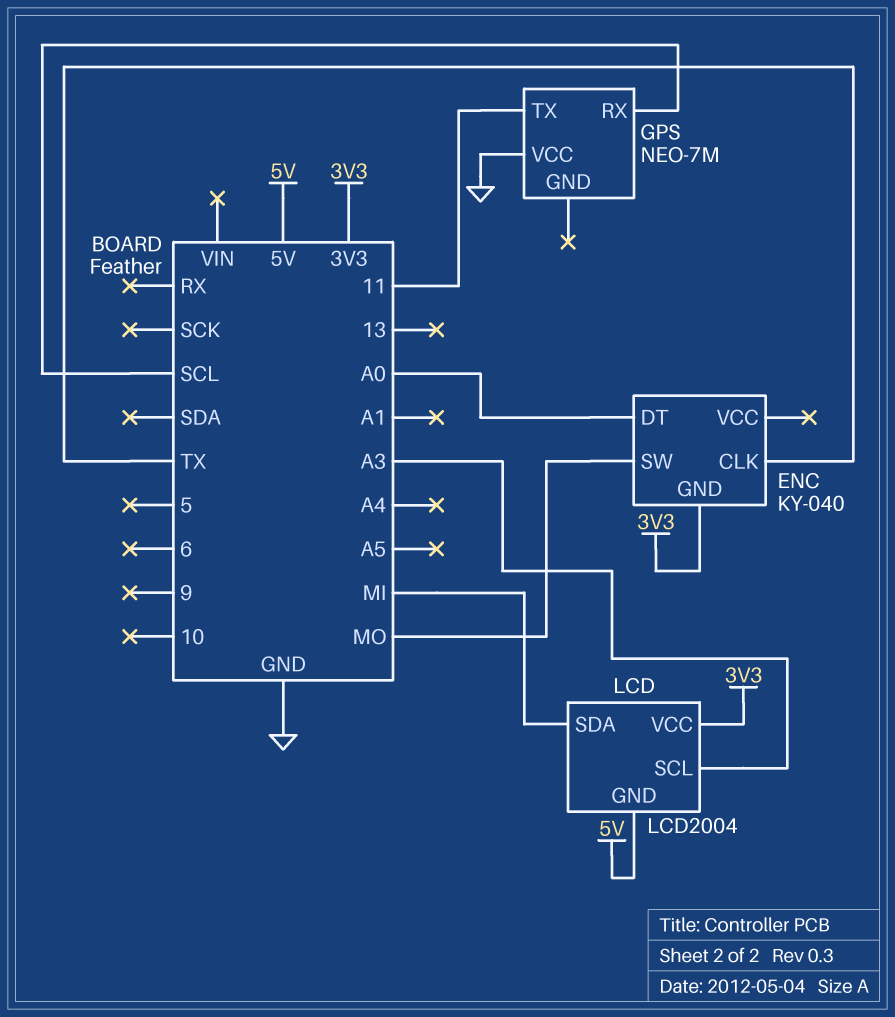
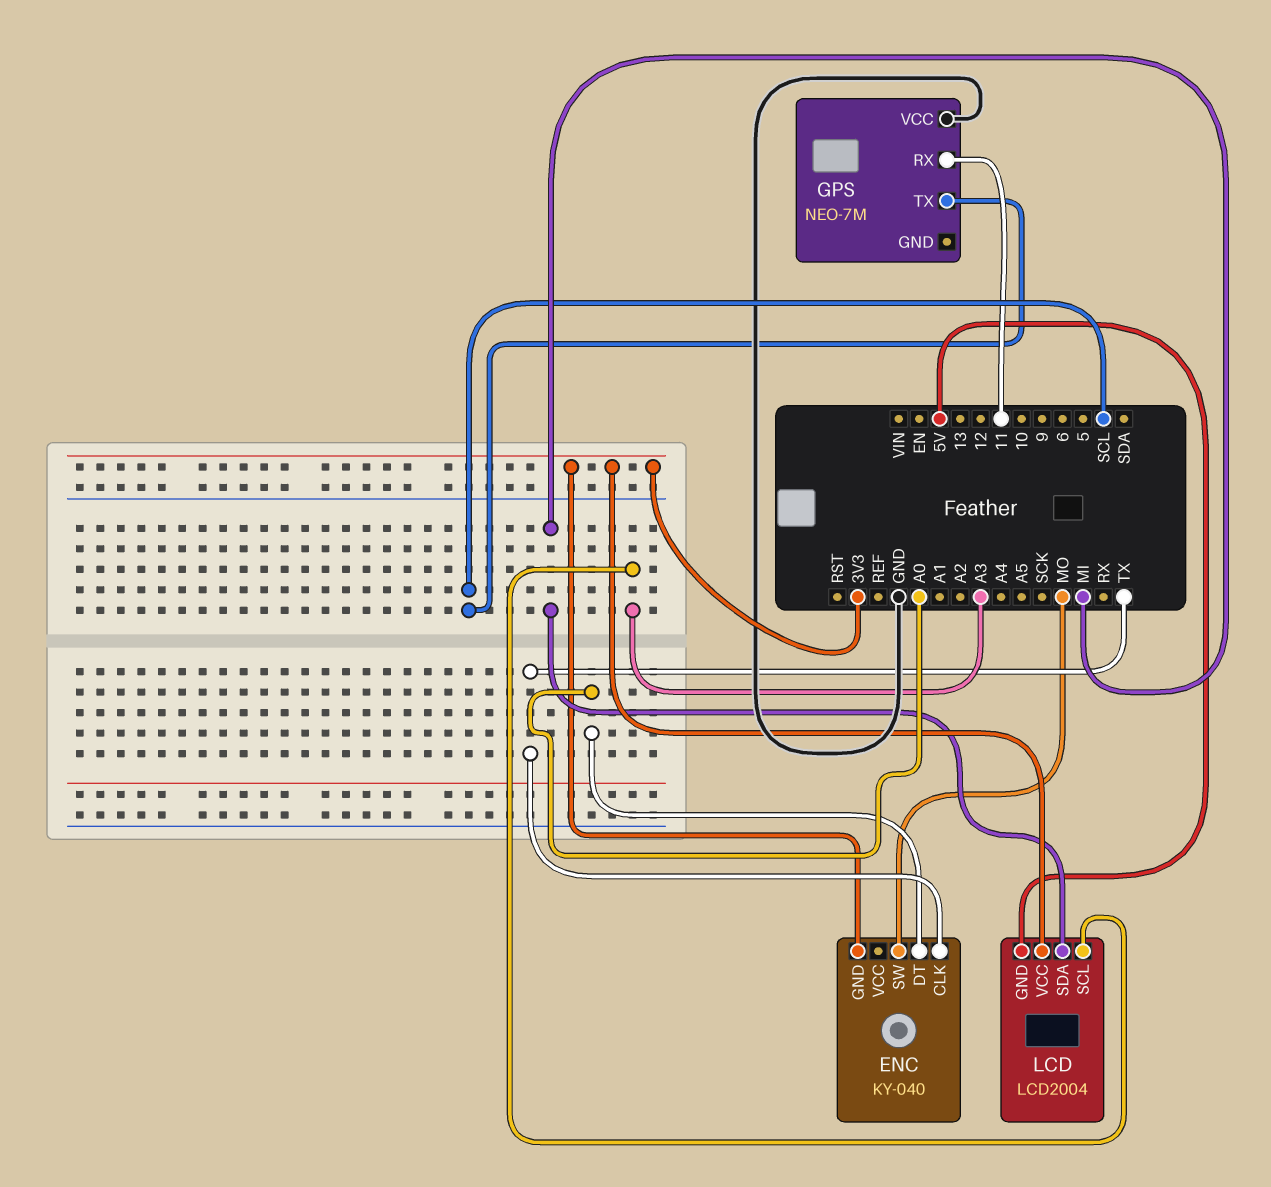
GPS pin RX: SCL -> 11
GPS pin TX: 11 -> SCL

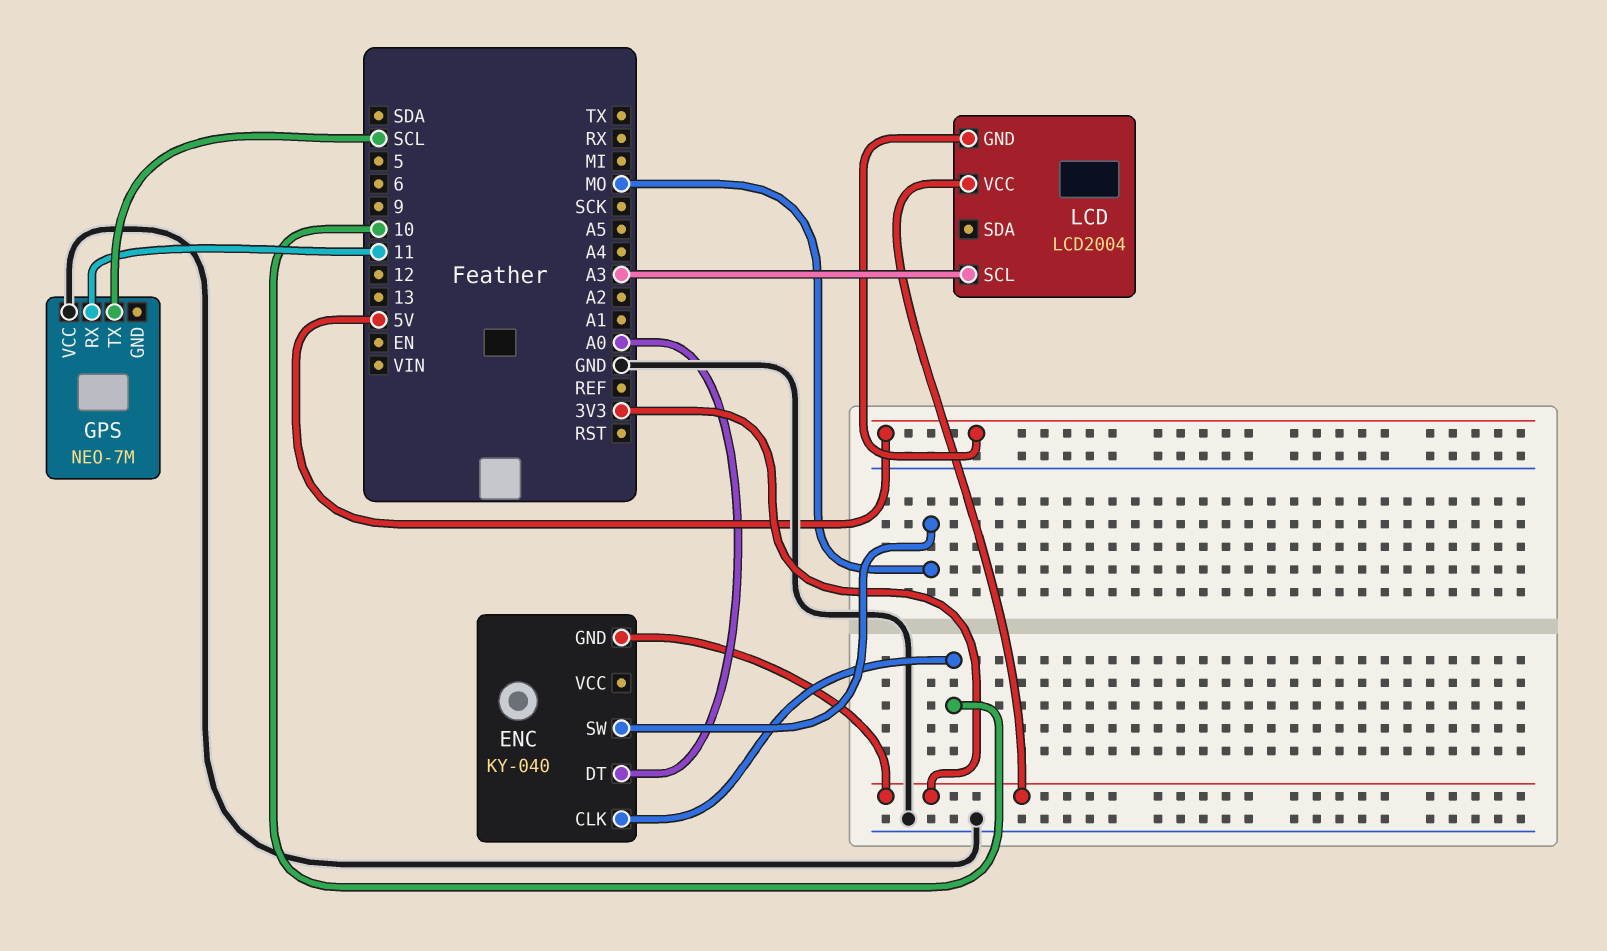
ENC pin CLK: TX -> 10
LCD pin SDA: MI -> none

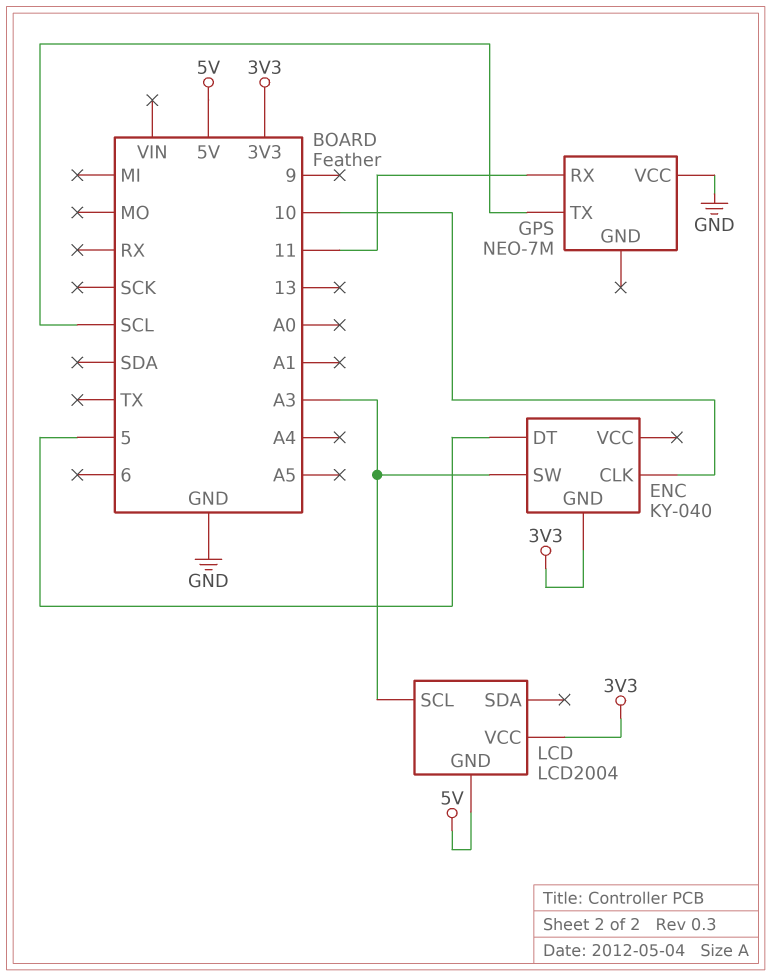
ENC pin DT: A0 -> 5
ENC pin SW: MO -> A3

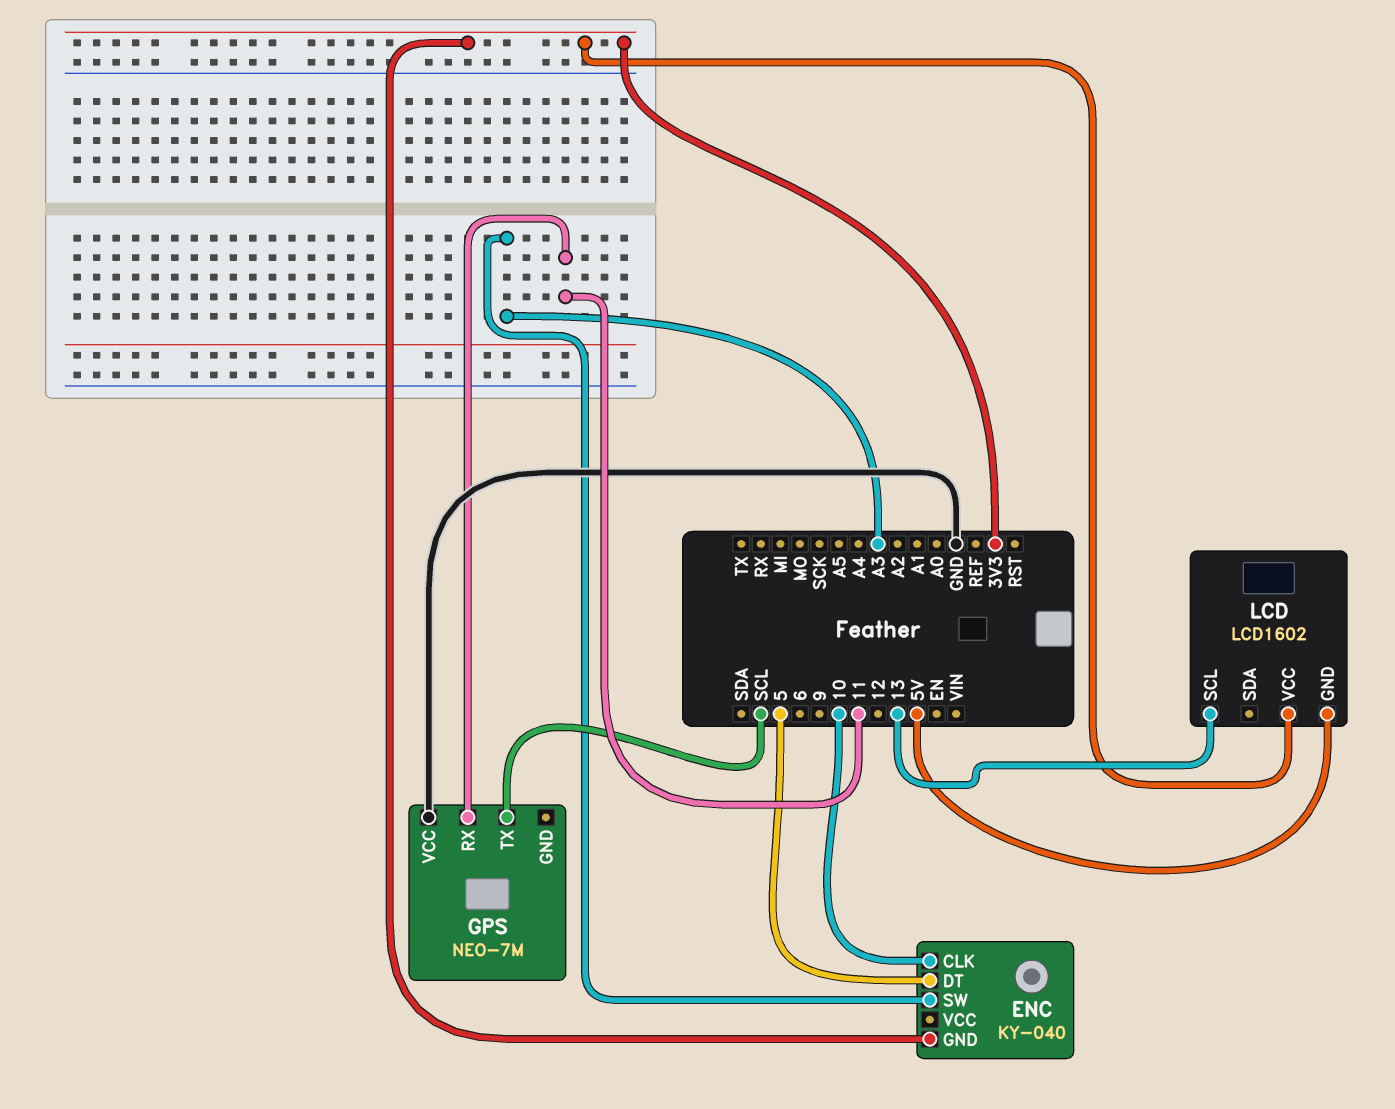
LCD: LCD2004 -> LCD1602
LCD pin SCL: A3 -> 13

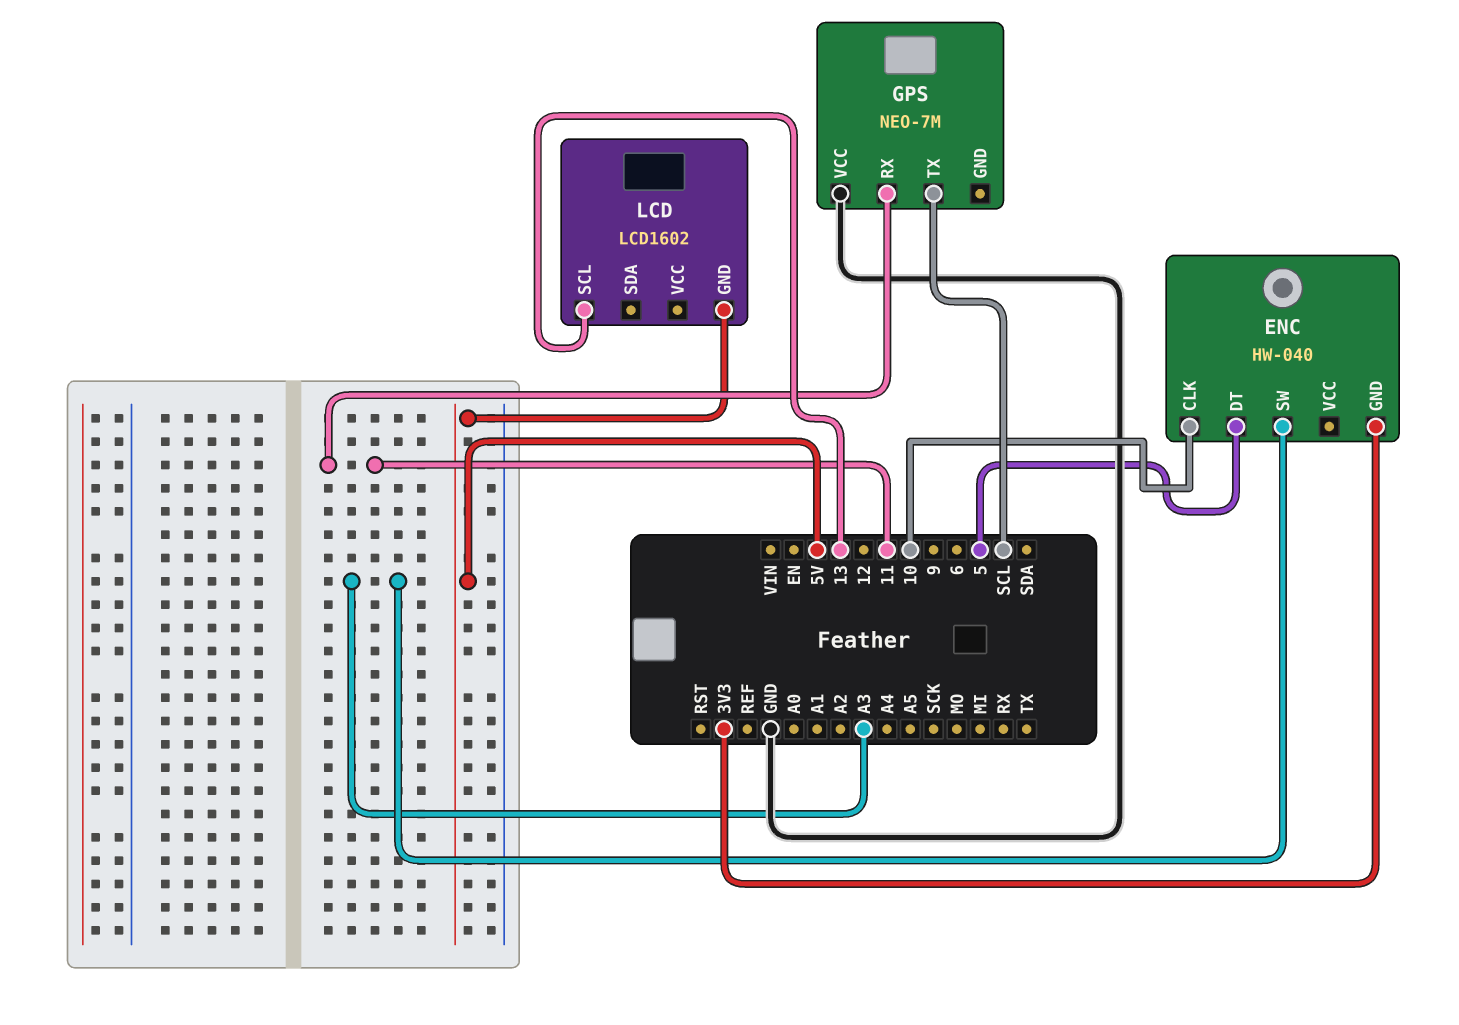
ENC: KY-040 -> HW-040
LCD pin VCC: 3V3 -> none

